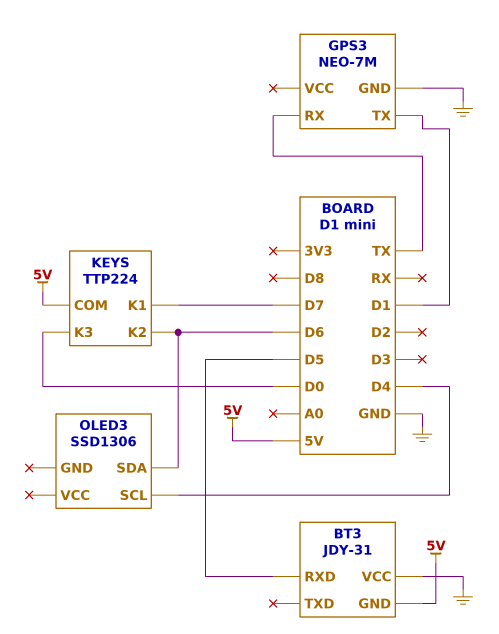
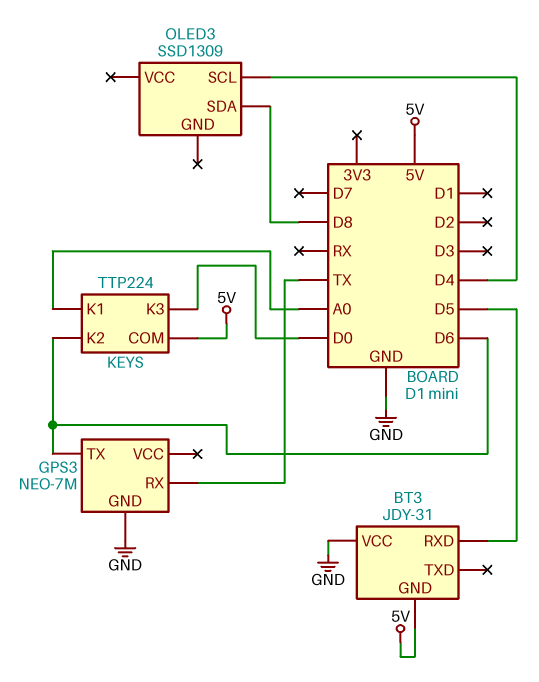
GPS3 pin TX: D1 -> D6
KEYS pin K1: D7 -> A0
OLED3: SSD1306 -> SSD1309
OLED3 pin SDA: D6 -> D8

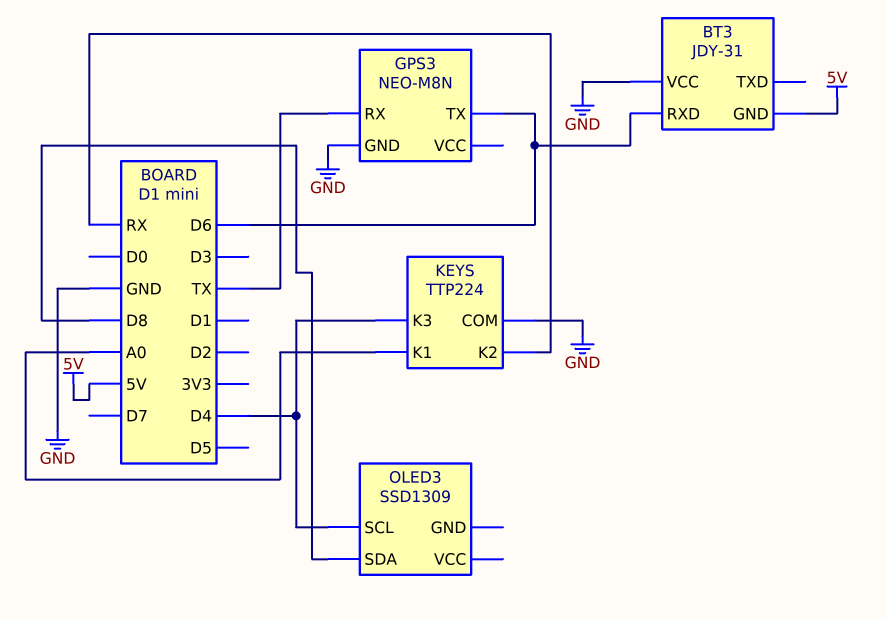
BT3 pin RXD: D5 -> D6
GPS3: NEO-7M -> NEO-M8N
KEYS pin COM: 5V -> GND
KEYS pin K2: D6 -> RX
KEYS pin K3: D0 -> D4

